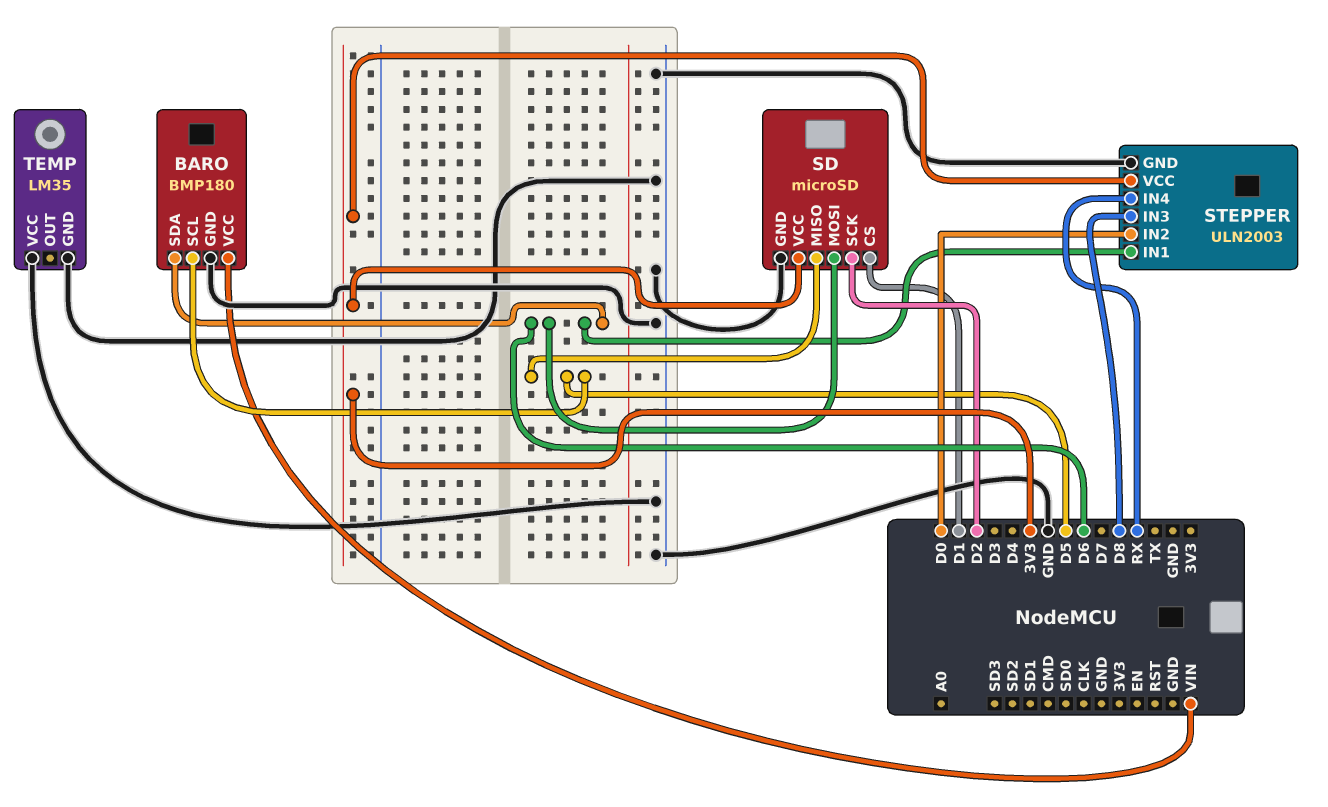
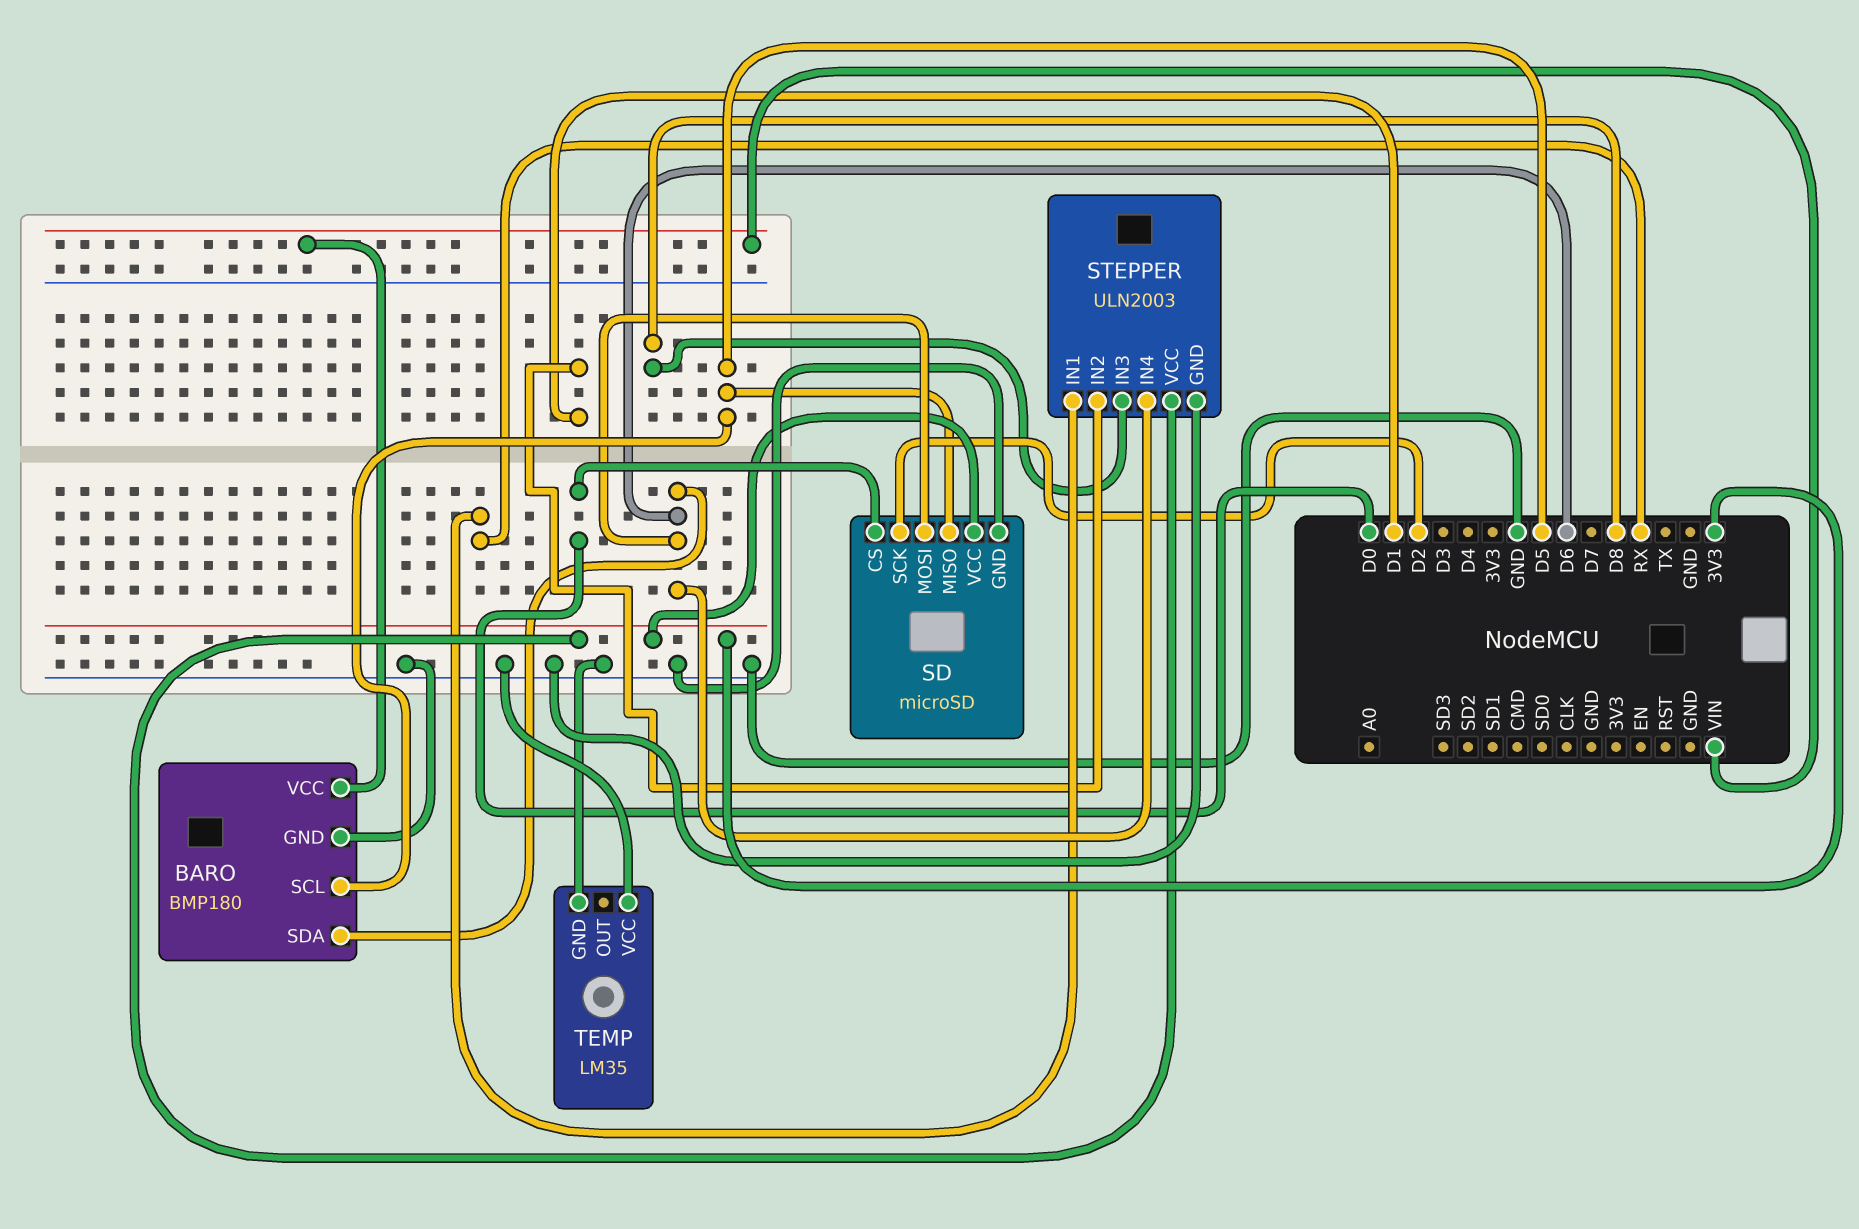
SD pin CS: D1 -> D0
STEPPER pin IN1: D6 -> RX
STEPPER pin IN2: D0 -> D1
STEPPER pin IN4: RX -> D6

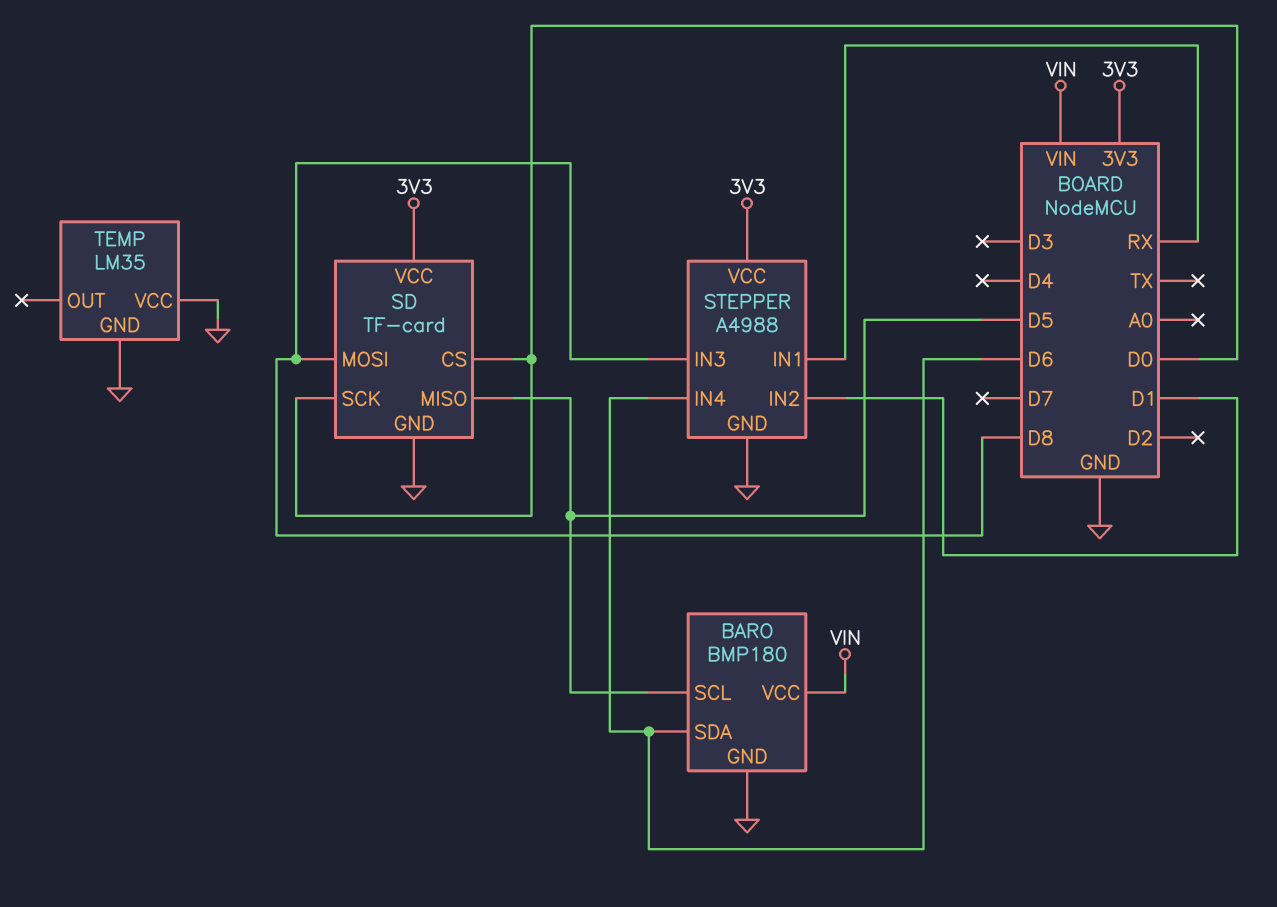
SD: microSD -> TF-card
SD pin MOSI: D6 -> D8
SD pin SCK: D2 -> D0
STEPPER: ULN2003 -> A4988

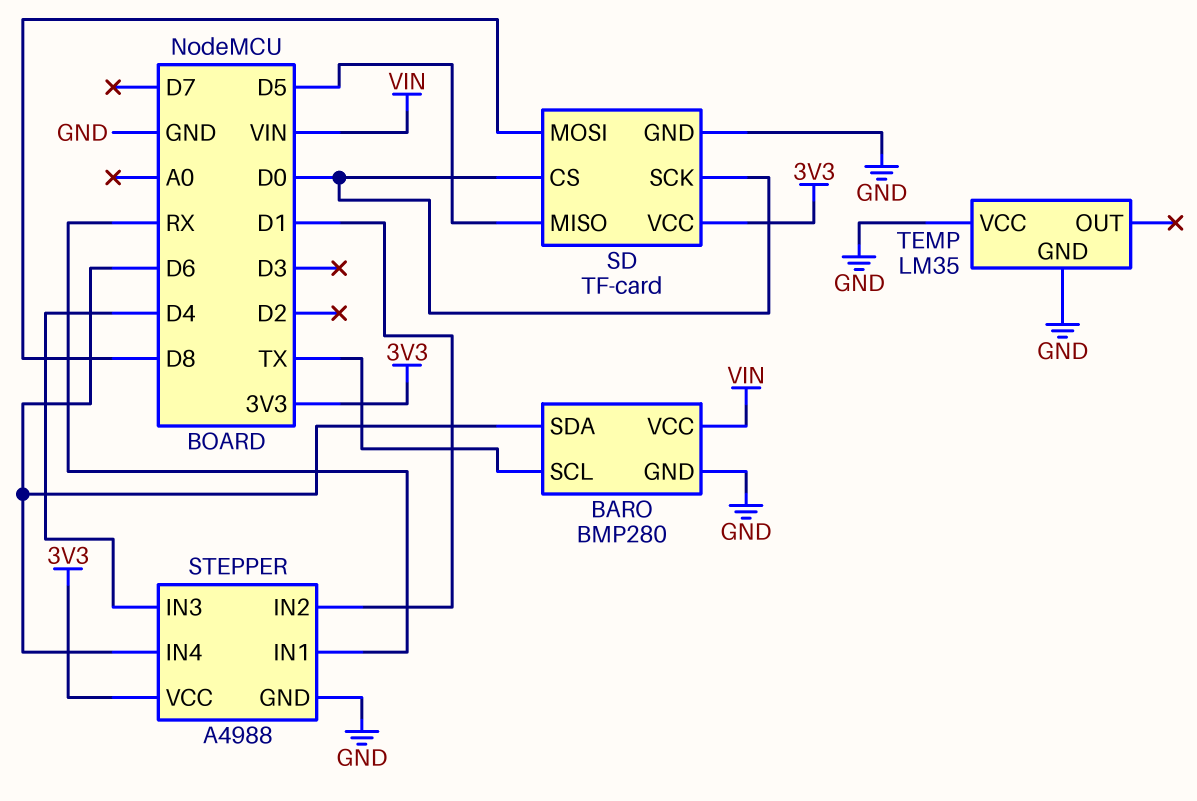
BARO: BMP180 -> BMP280
BARO pin SCL: D5 -> TX
STEPPER pin IN3: D8 -> D4

